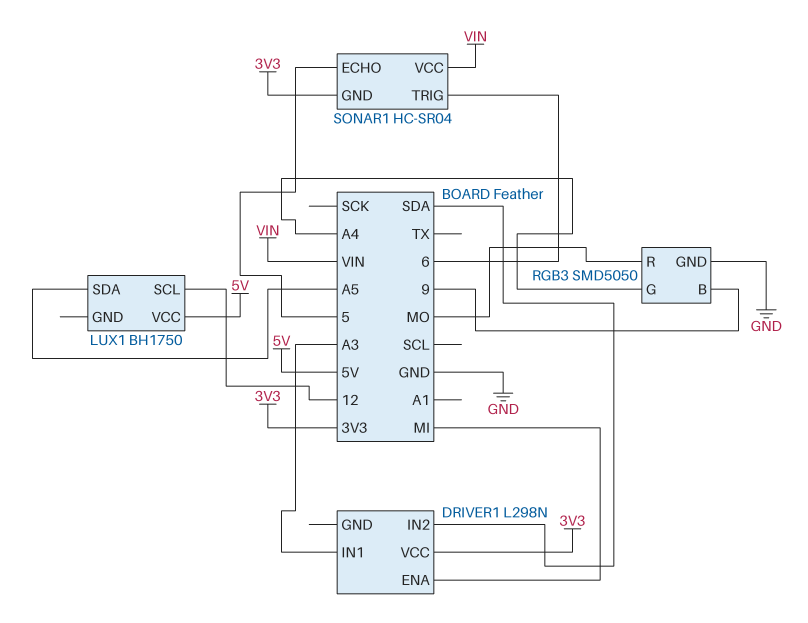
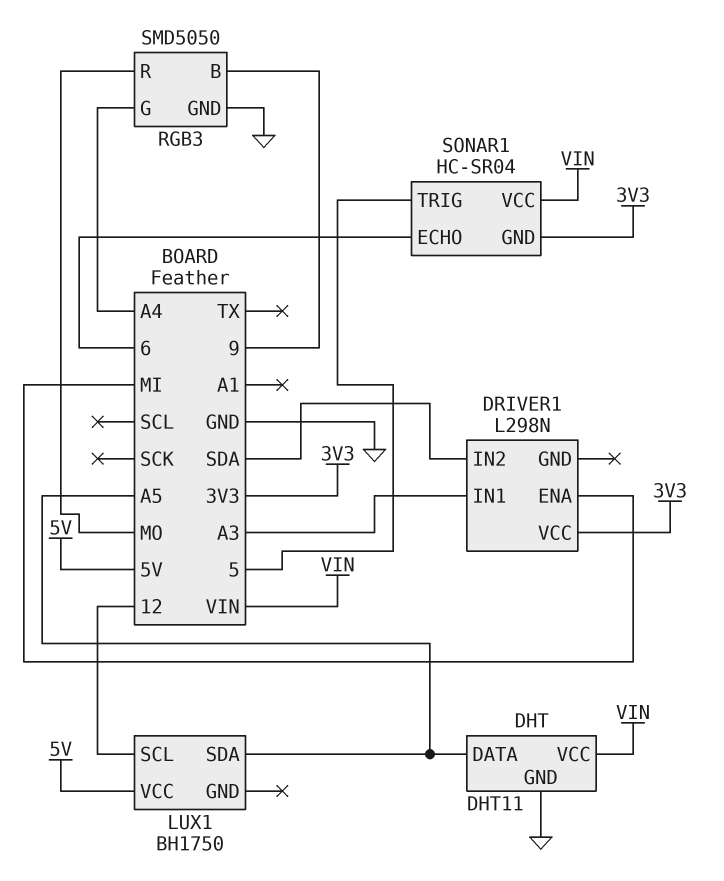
DHT: none -> DHT11
DHT pin DATA: none -> A5
DHT pin GND: none -> GND
DHT pin VCC: none -> VIN
SONAR1 pin ECHO: 5 -> 6
SONAR1 pin TRIG: 6 -> 5

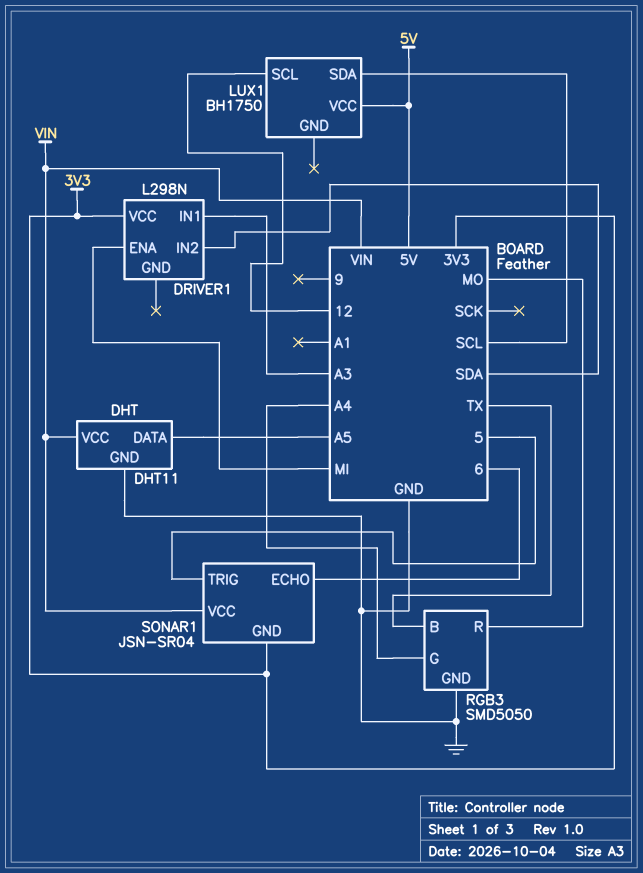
LUX1 pin SDA: A5 -> SCL
RGB3 pin B: 9 -> TX
SONAR1: HC-SR04 -> JSN-SR04

